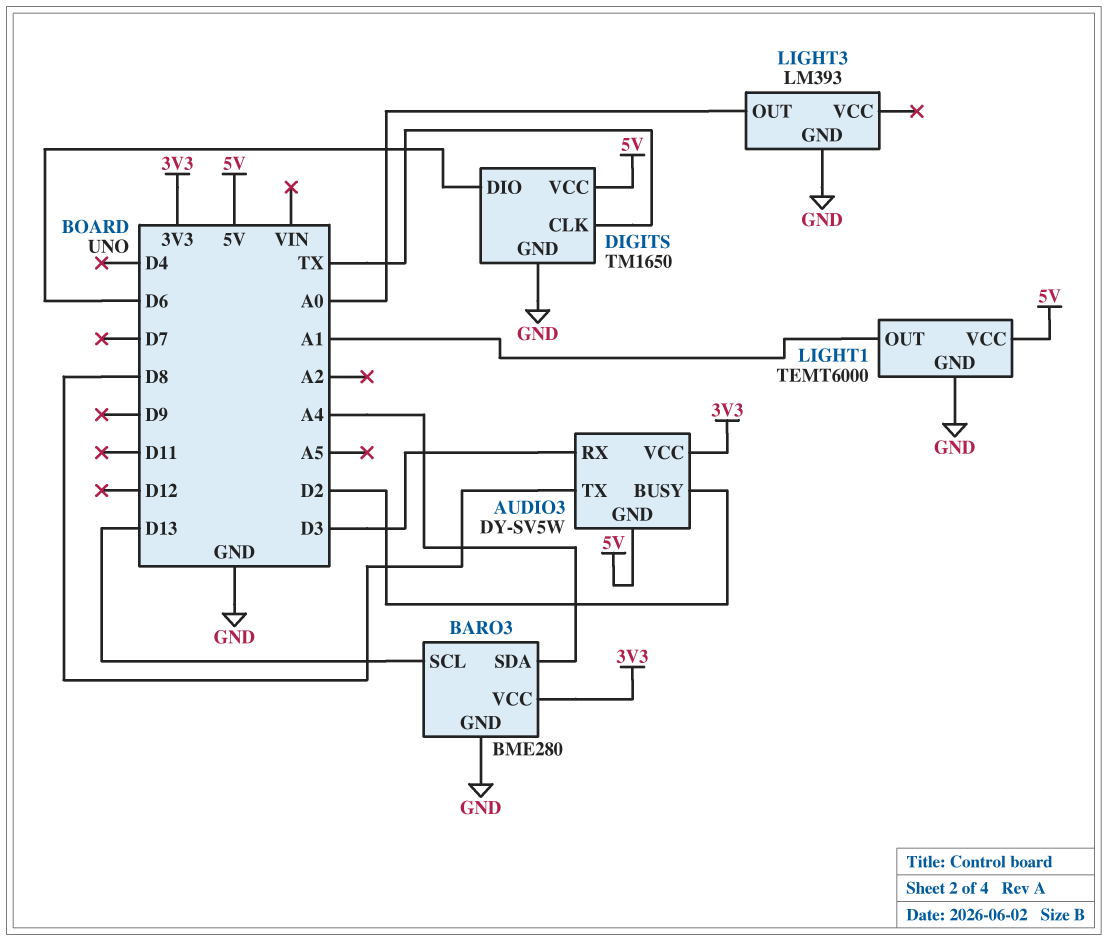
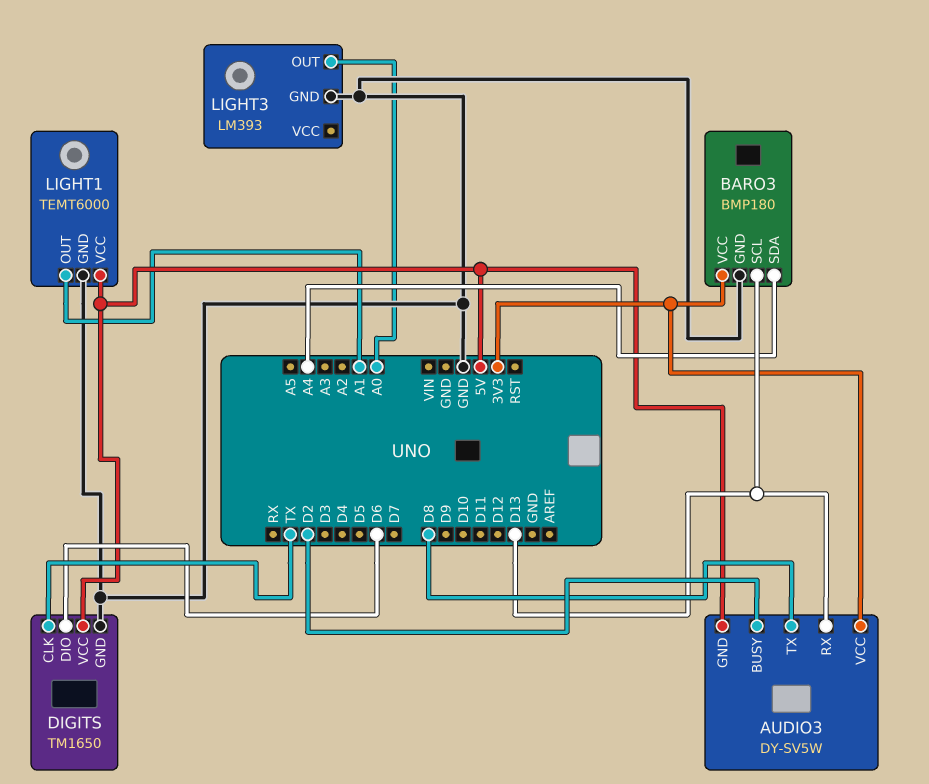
AUDIO3 pin RX: D3 -> D13
BARO3: BME280 -> BMP180

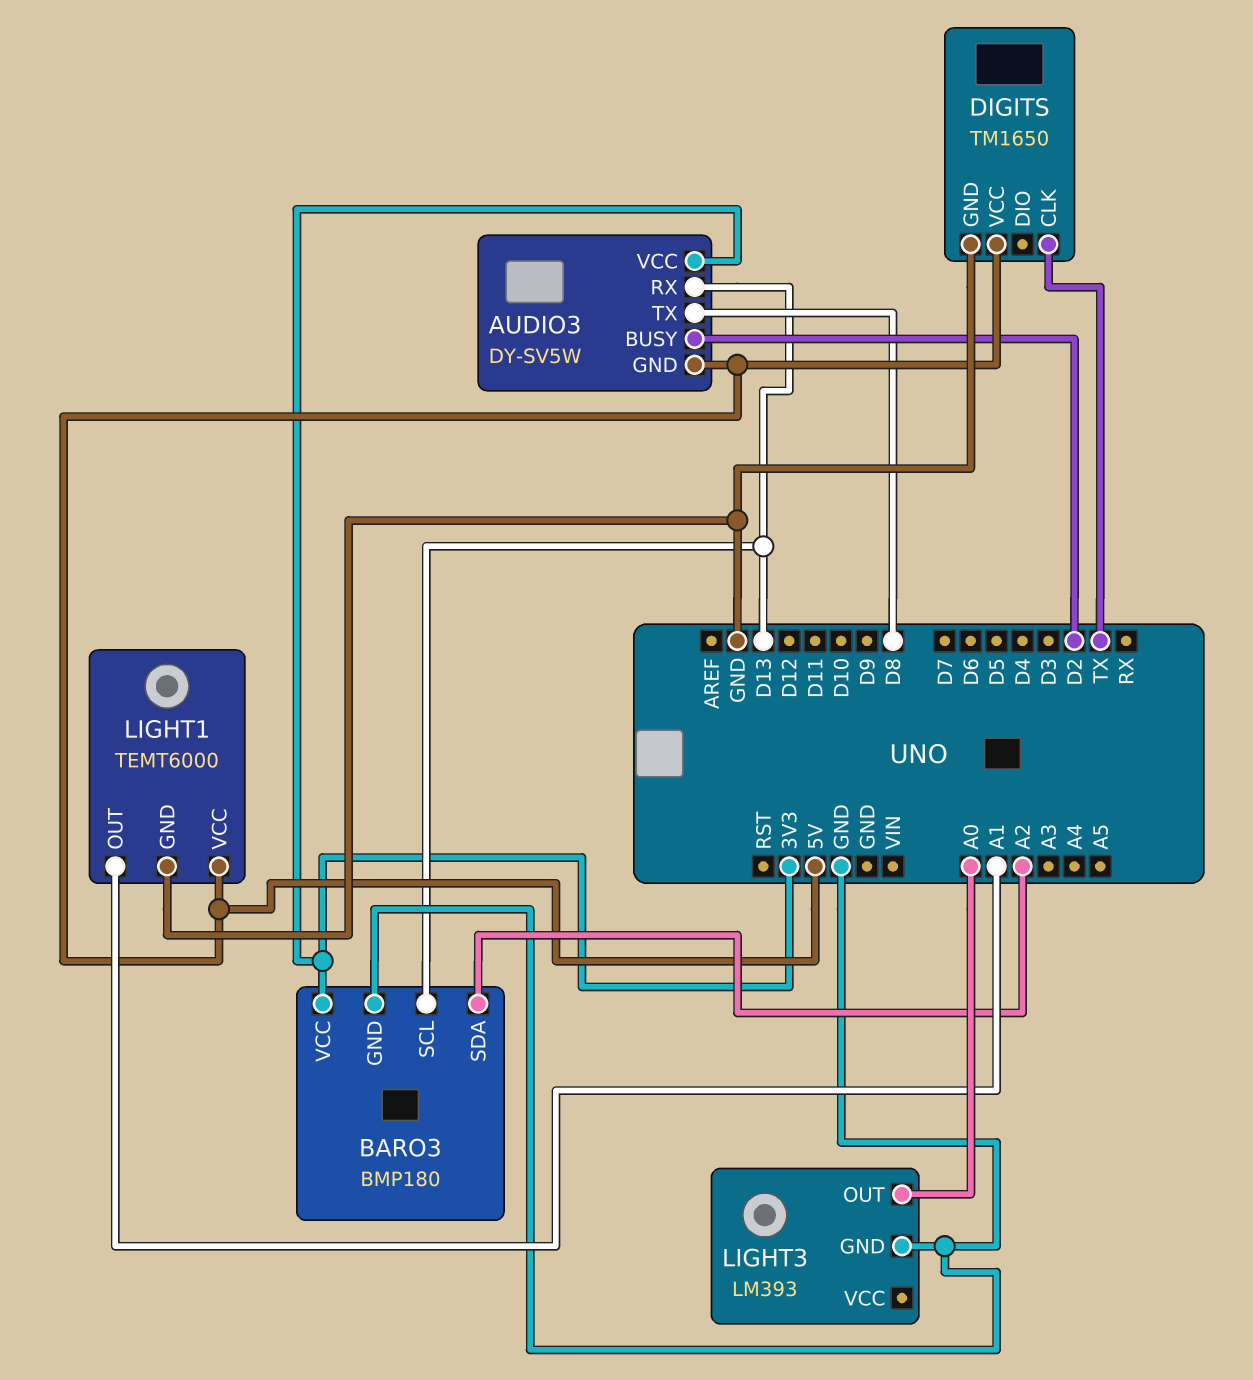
BARO3 pin SDA: A4 -> A2
DIGITS pin DIO: D6 -> none

